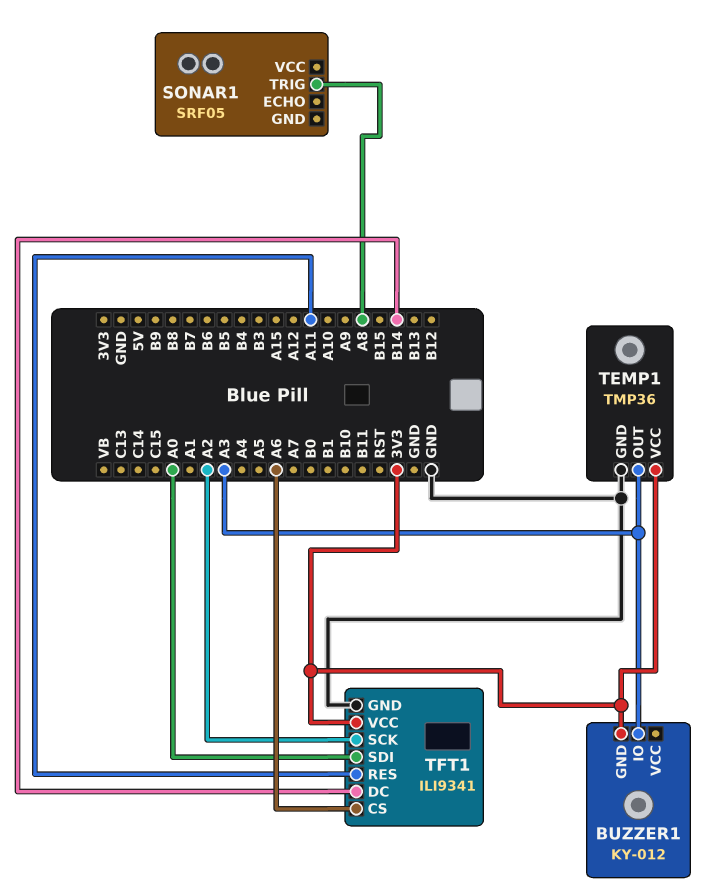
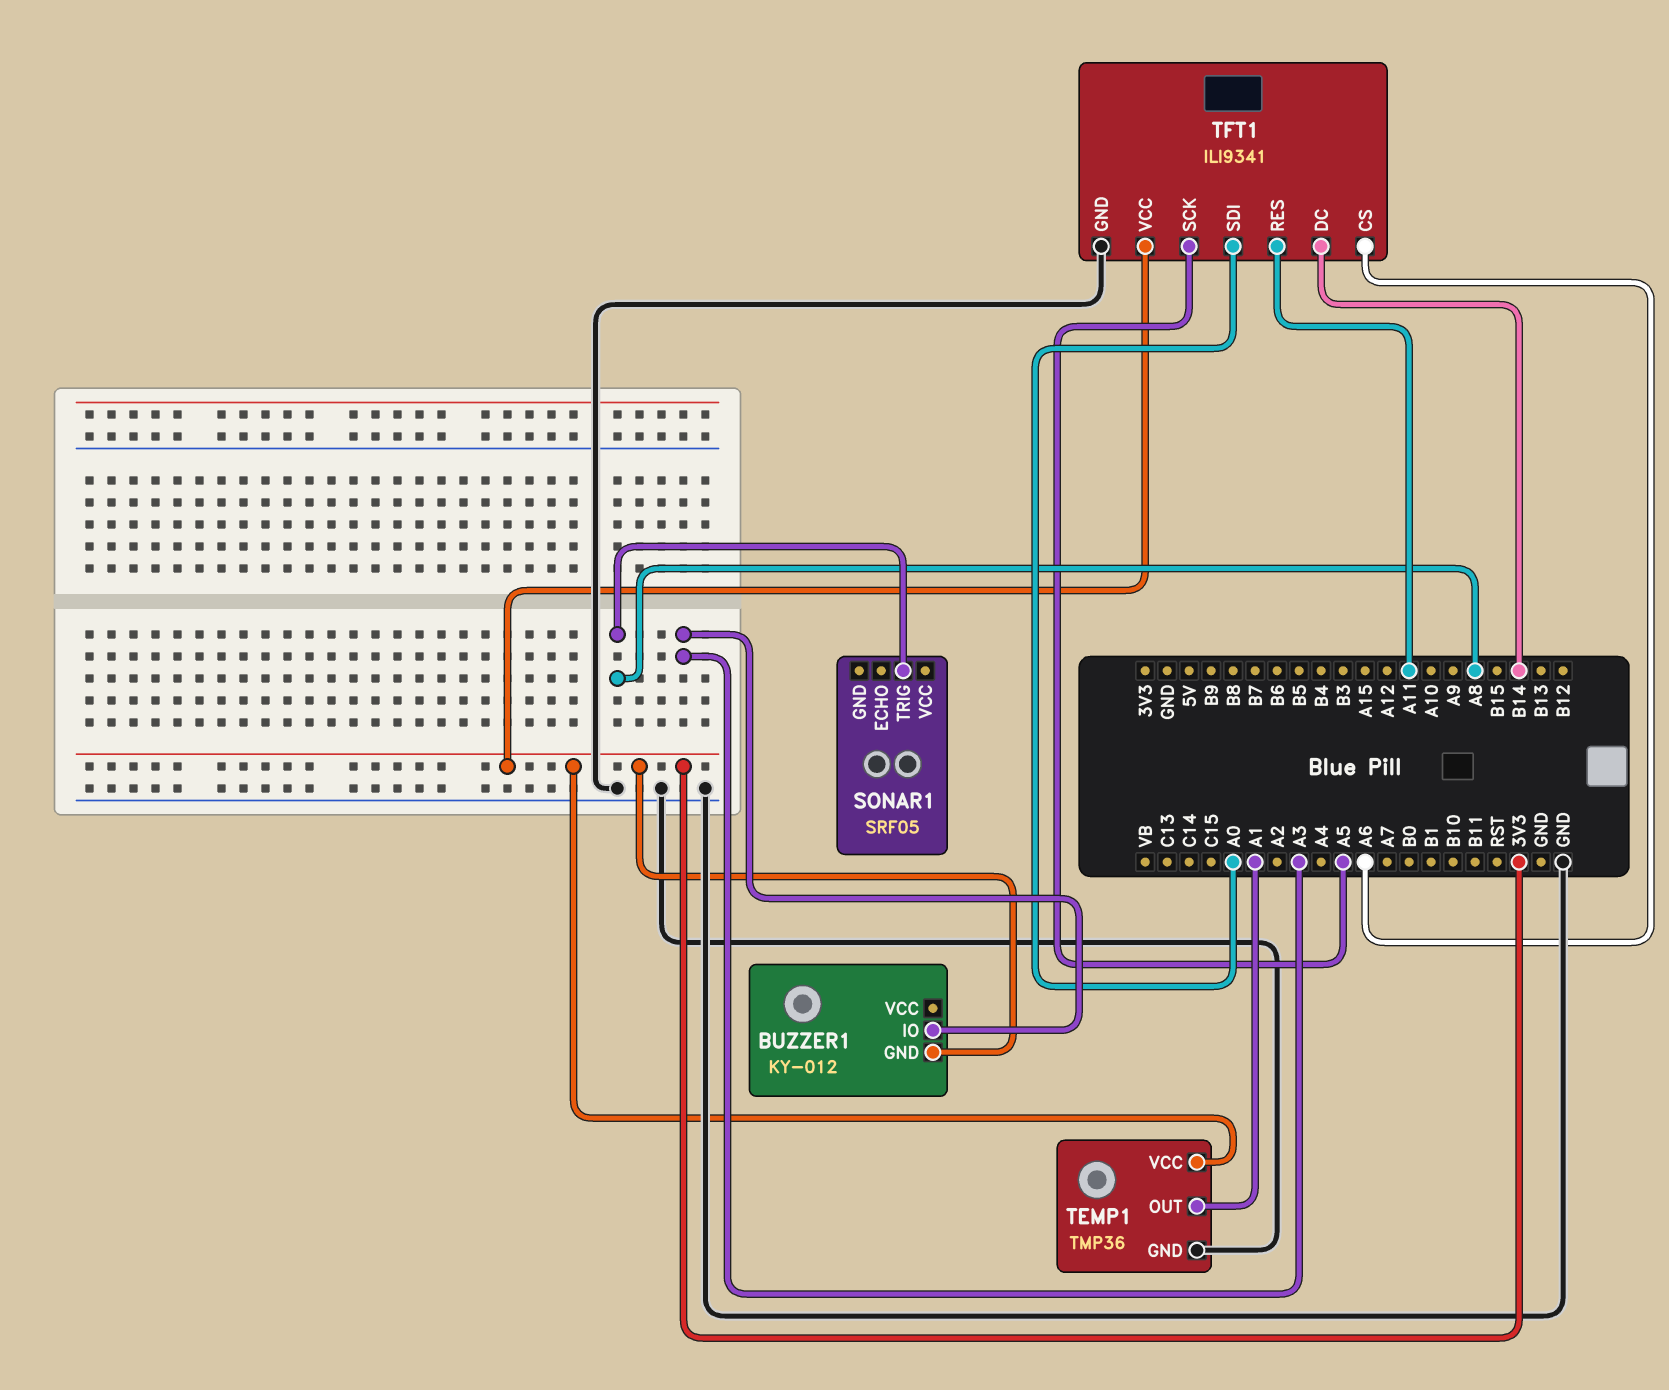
TEMP1 pin OUT: A3 -> A1
TFT1 pin SCK: A2 -> A5

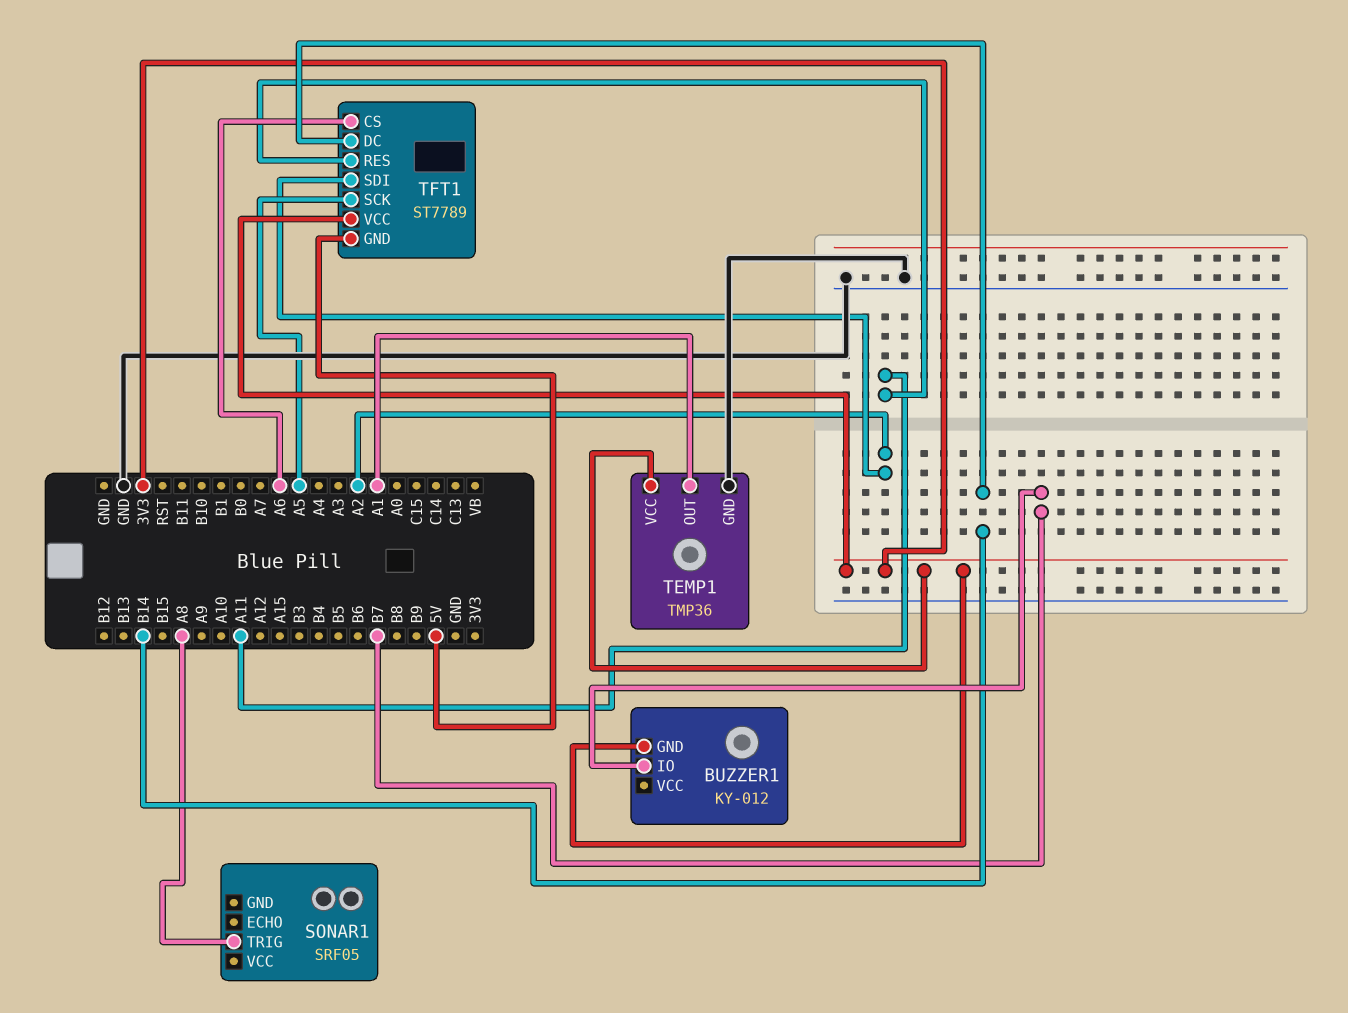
BUZZER1 pin IO: A3 -> B7
TFT1: ILI9341 -> ST7789
TFT1 pin GND: GND -> 5V
TFT1 pin SDI: A0 -> A2

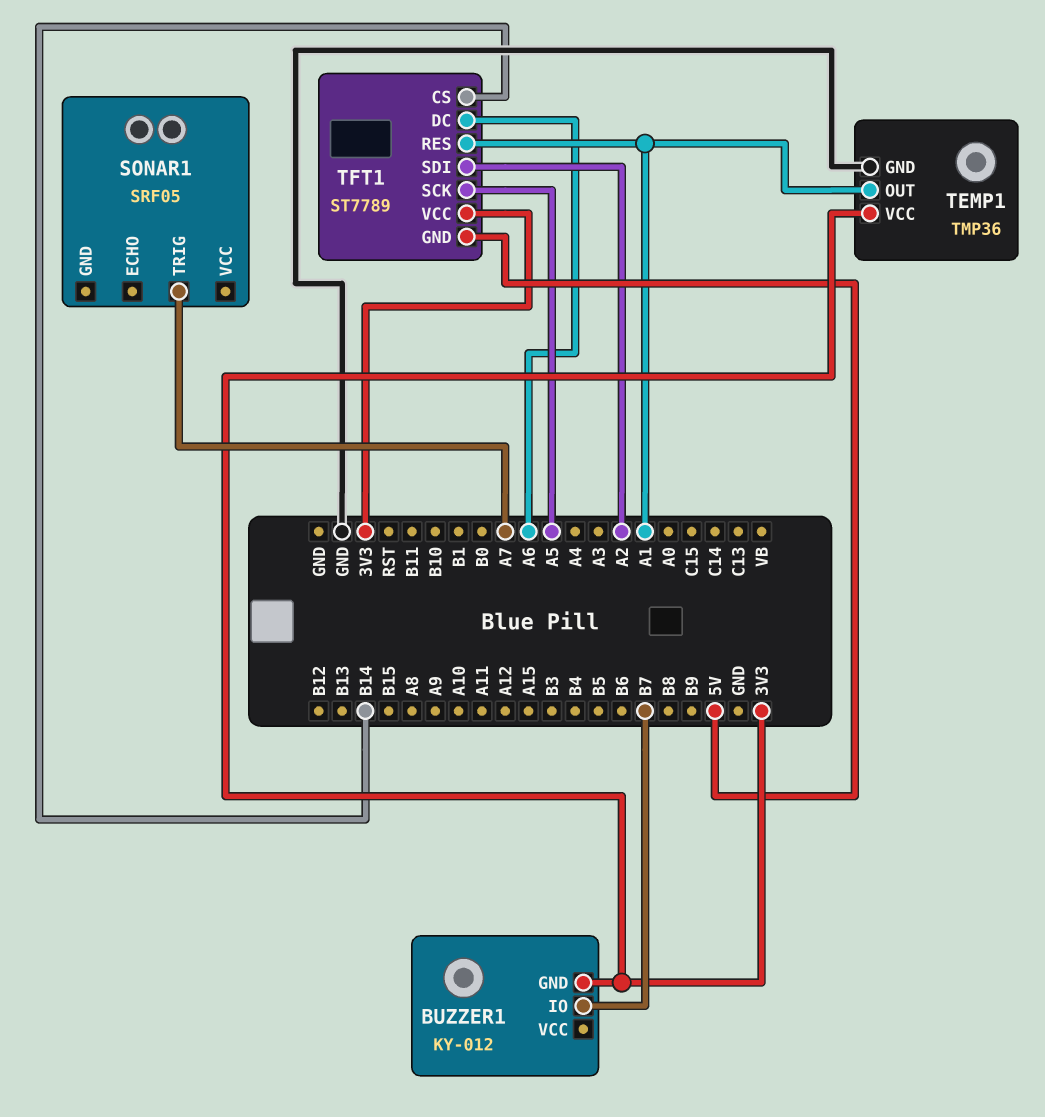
SONAR1 pin TRIG: A8 -> A7
TFT1 pin CS: A6 -> B14
TFT1 pin DC: B14 -> A6
TFT1 pin RES: A11 -> A1

